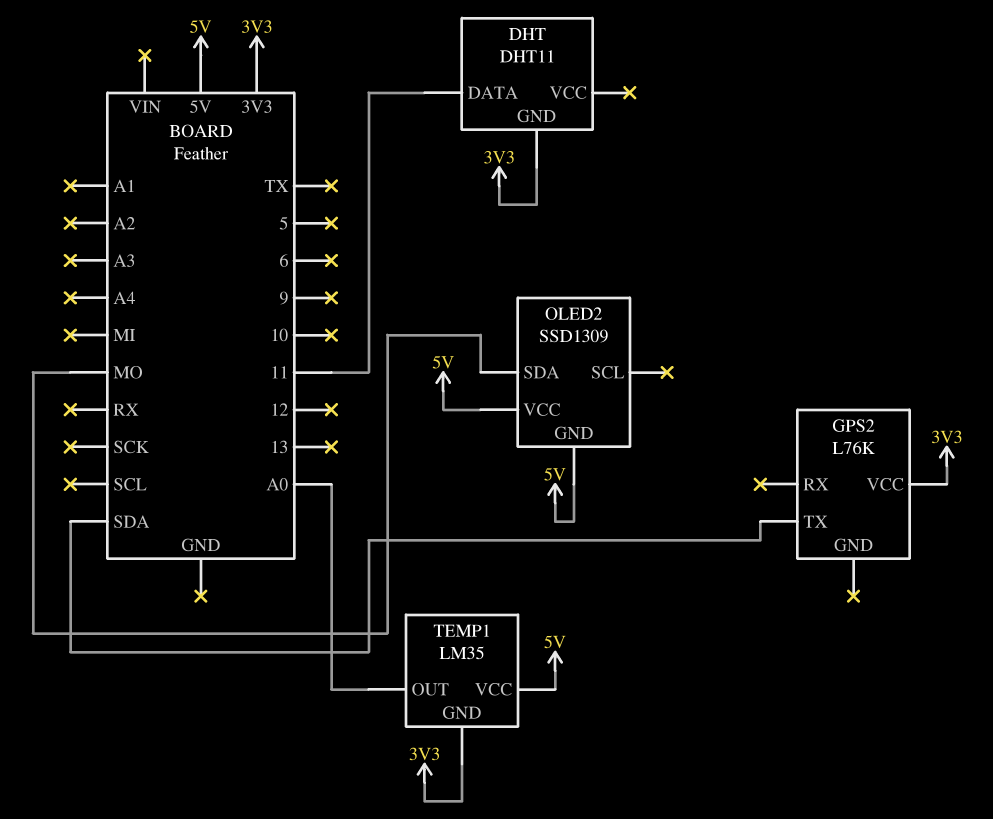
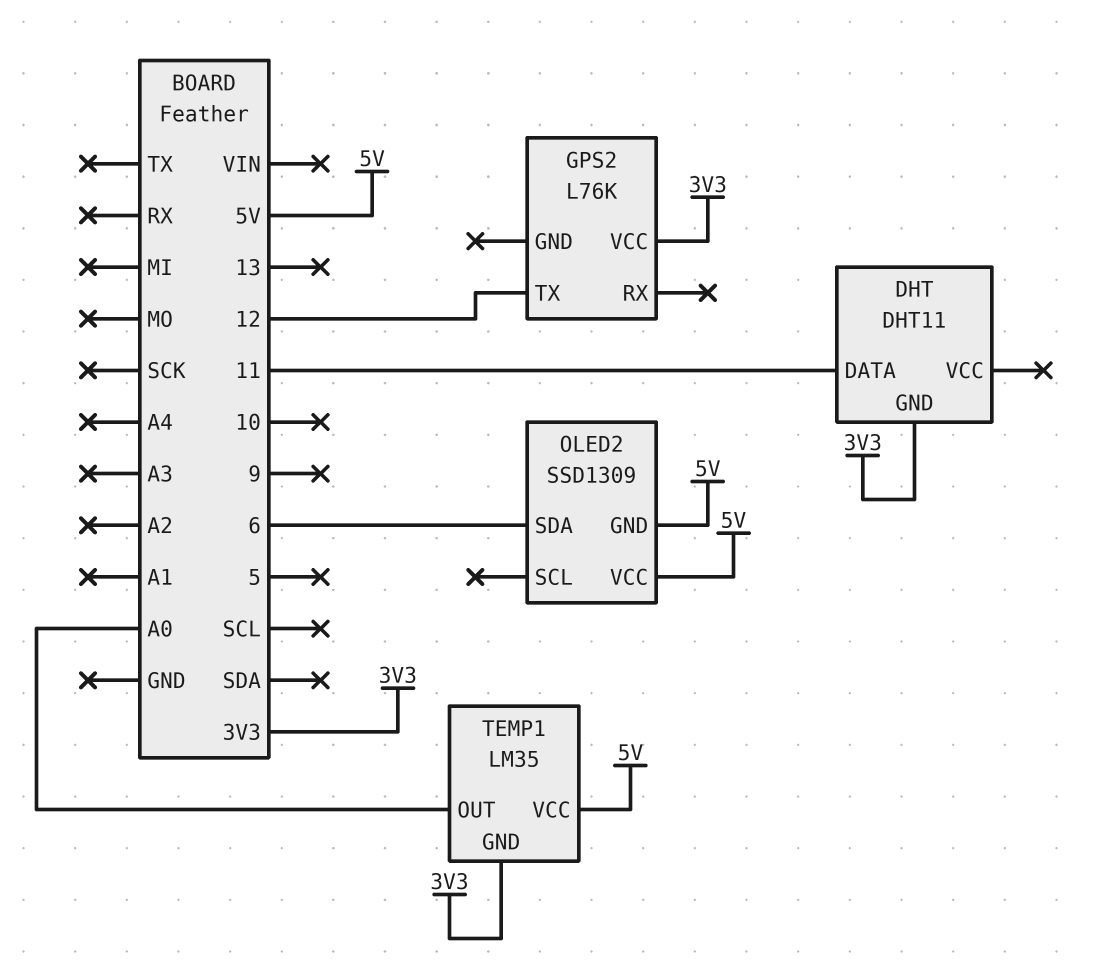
GPS2 pin TX: SDA -> 12
OLED2 pin SDA: MO -> 6

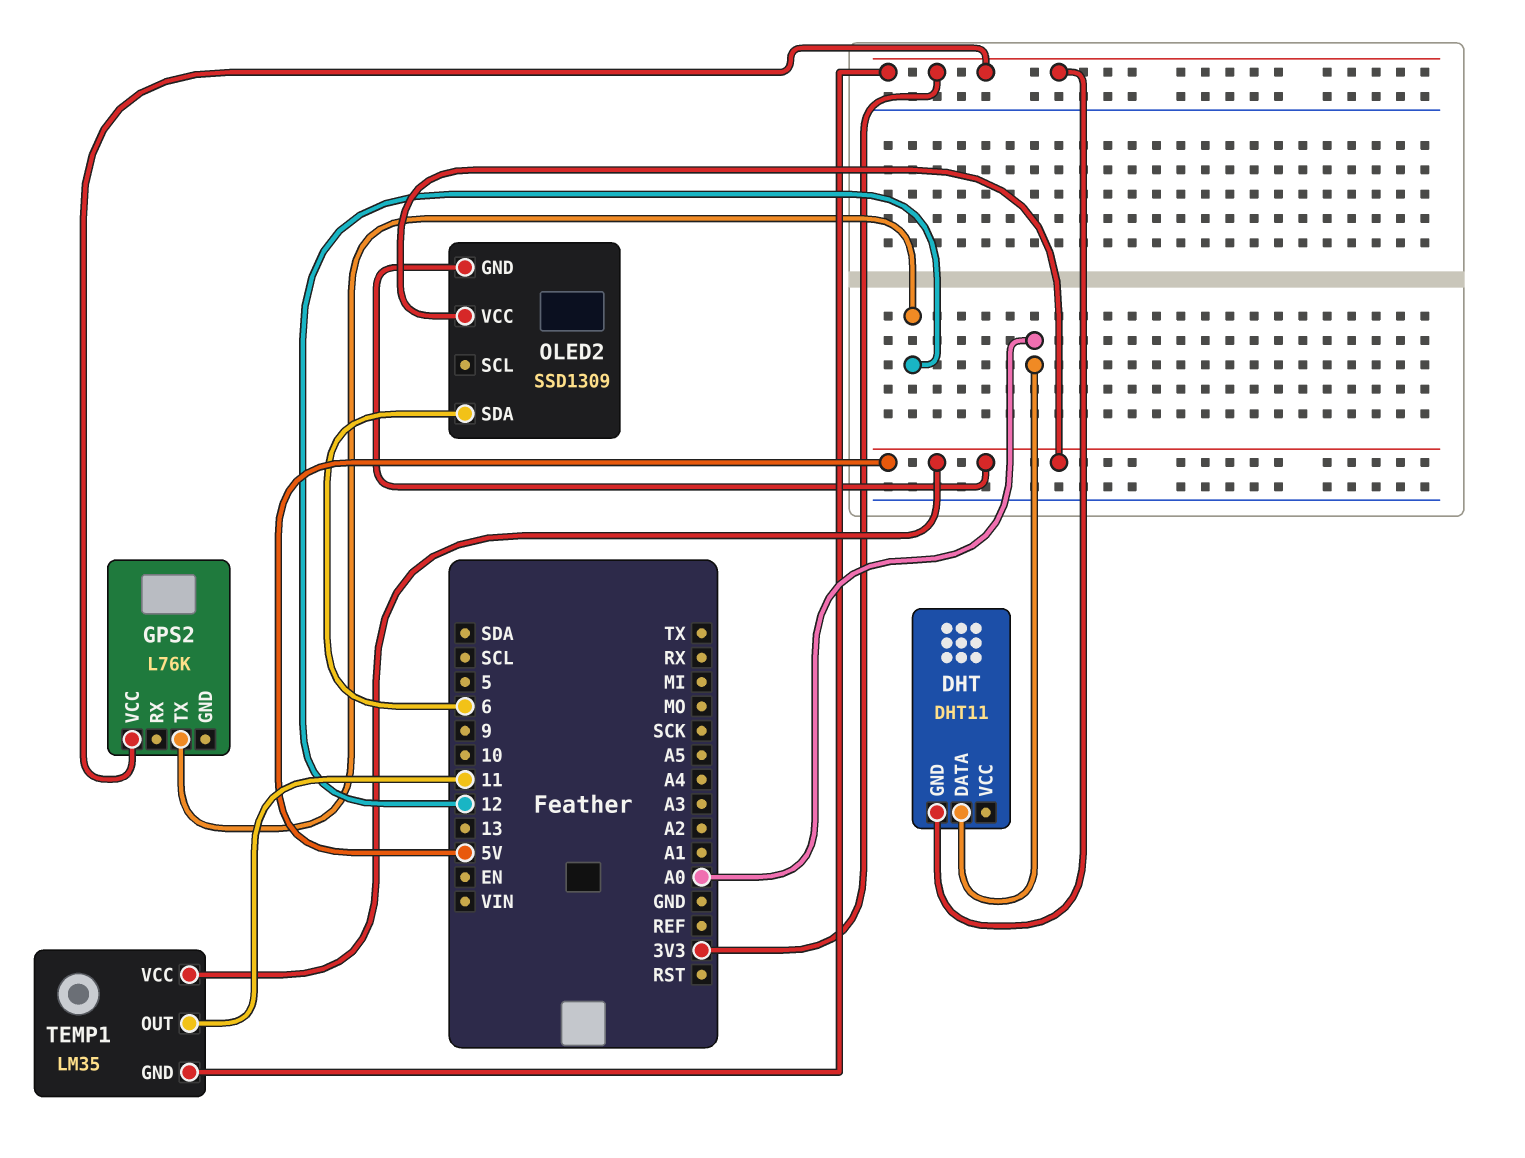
DHT pin DATA: 11 -> A0
TEMP1 pin OUT: A0 -> 11

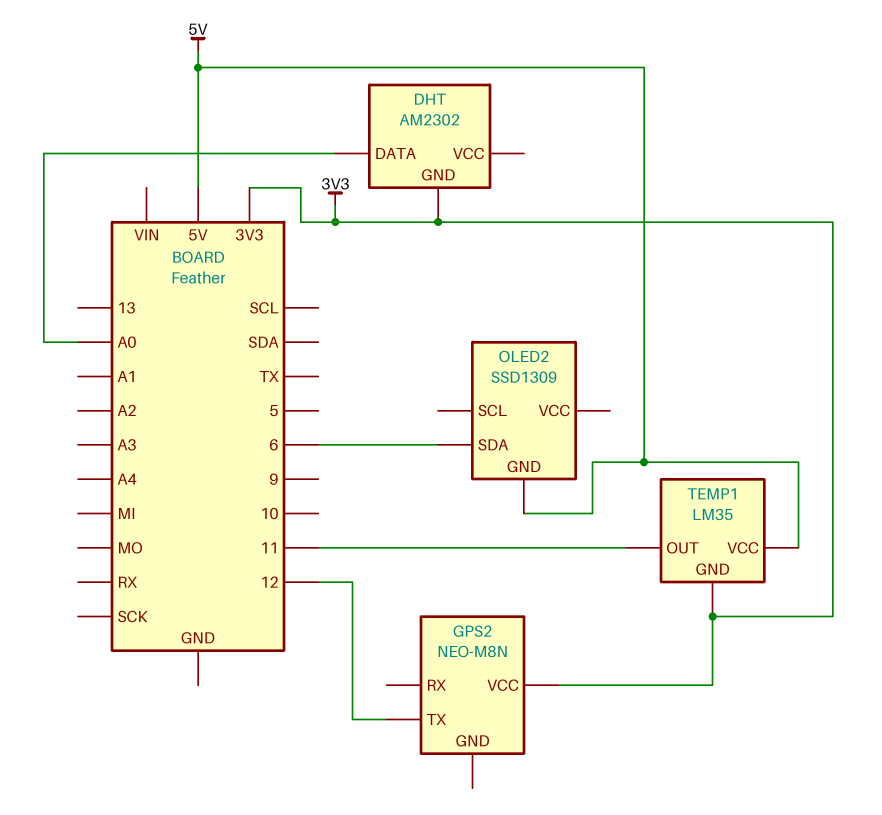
DHT: DHT11 -> AM2302
GPS2: L76K -> NEO-M8N
OLED2 pin VCC: 5V -> none

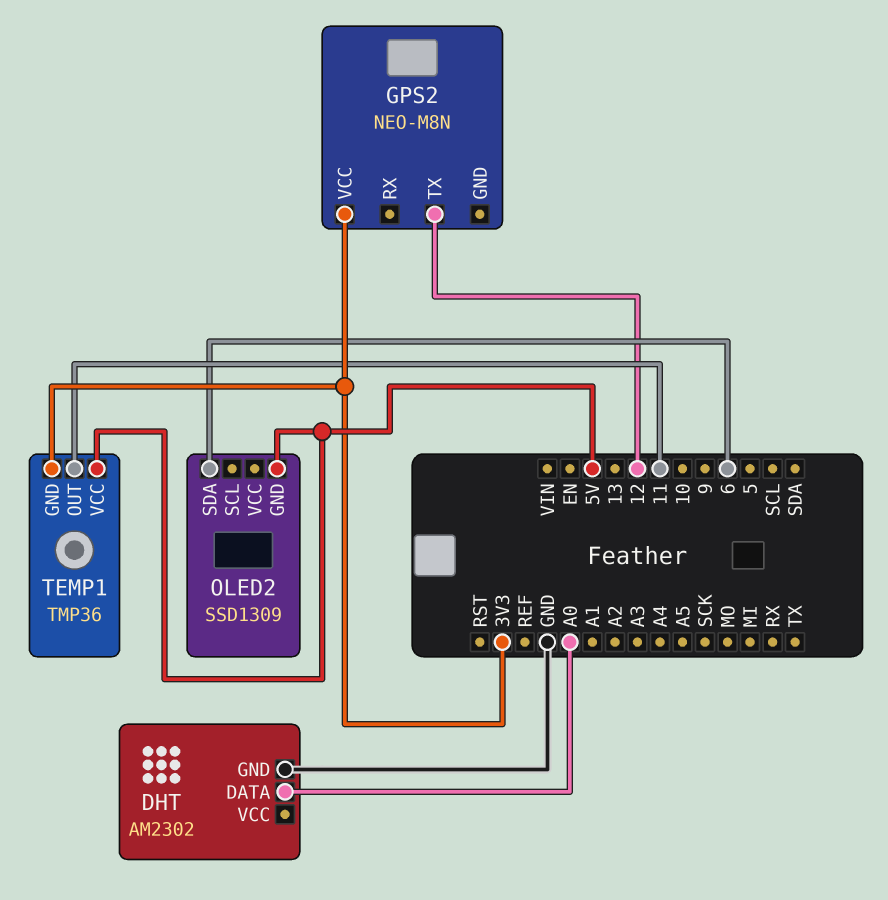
DHT pin GND: 3V3 -> GND
TEMP1: LM35 -> TMP36

